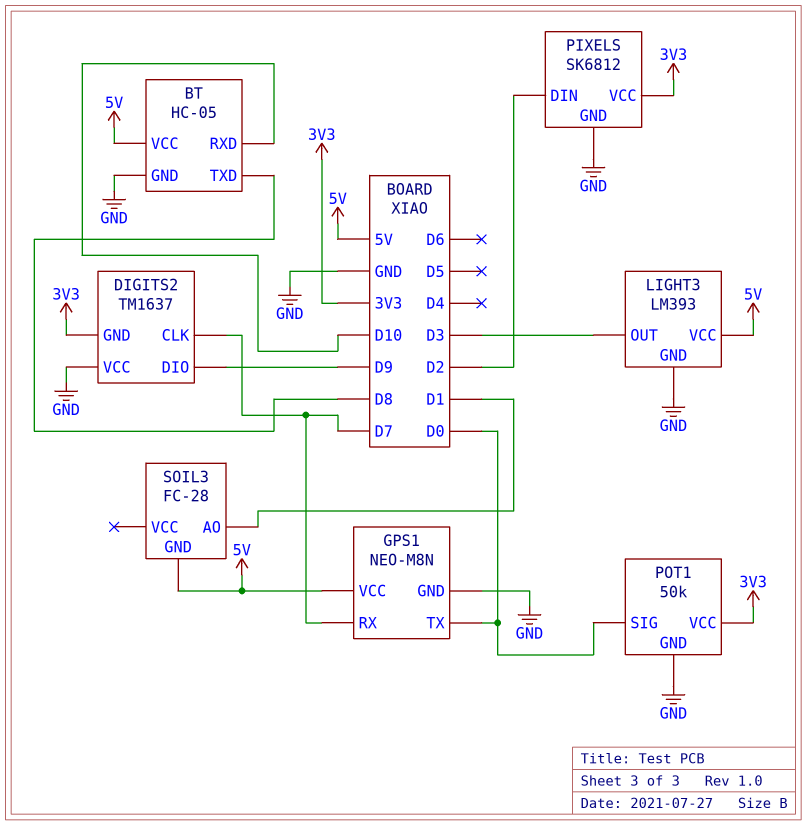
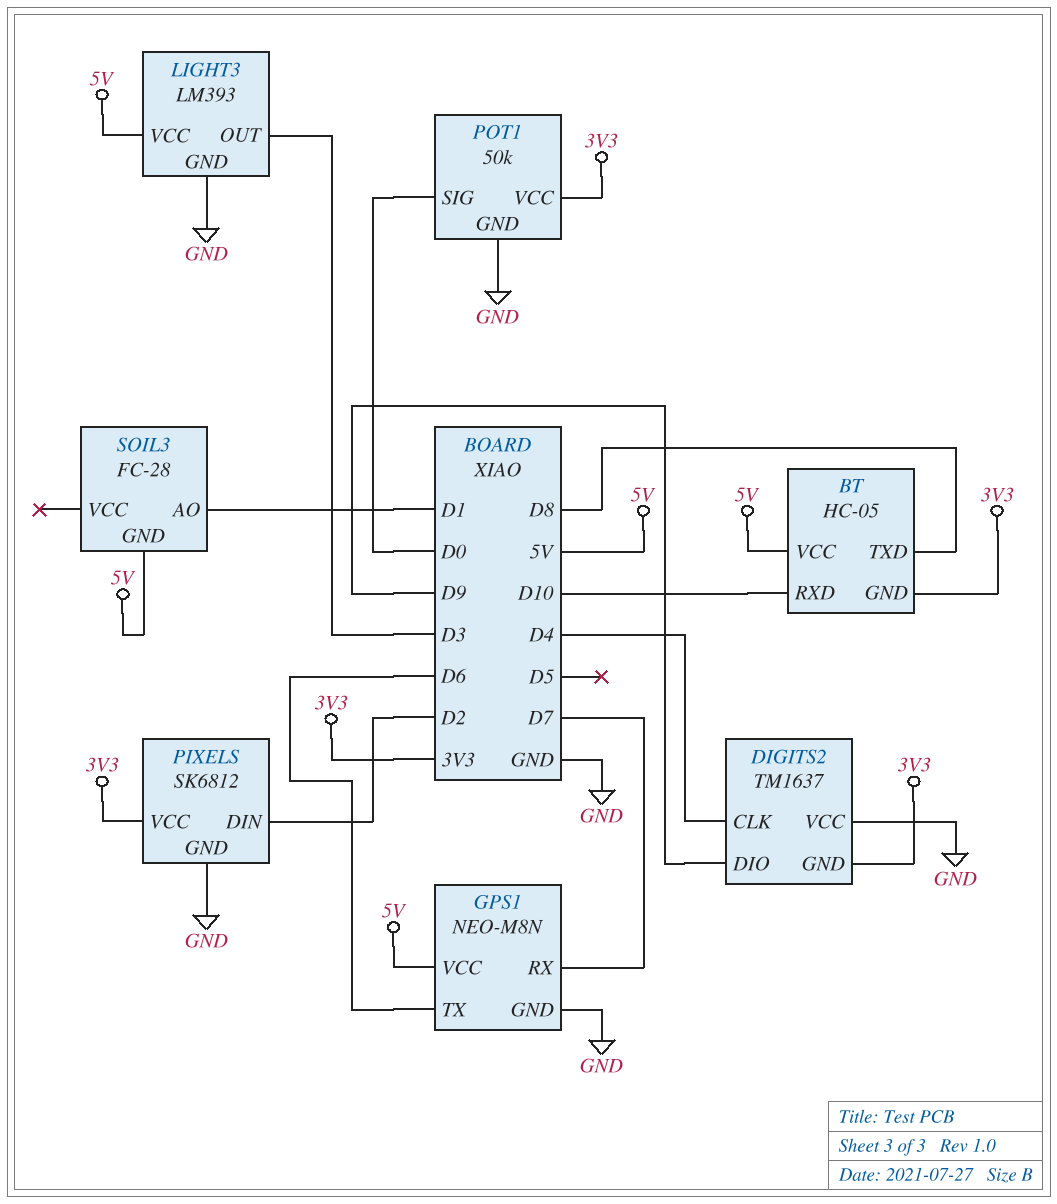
BT pin GND: GND -> 3V3
DIGITS2 pin CLK: D7 -> D4
GPS1 pin TX: D0 -> D6

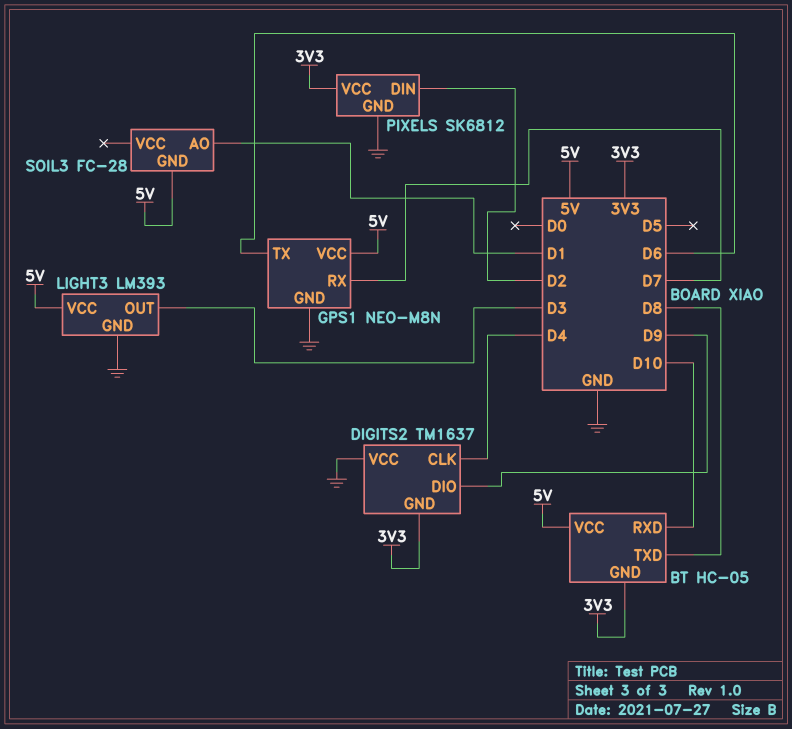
POT1: 50k -> none
POT1 pin GND: GND -> none
POT1 pin SIG: D0 -> none
POT1 pin VCC: 3V3 -> none

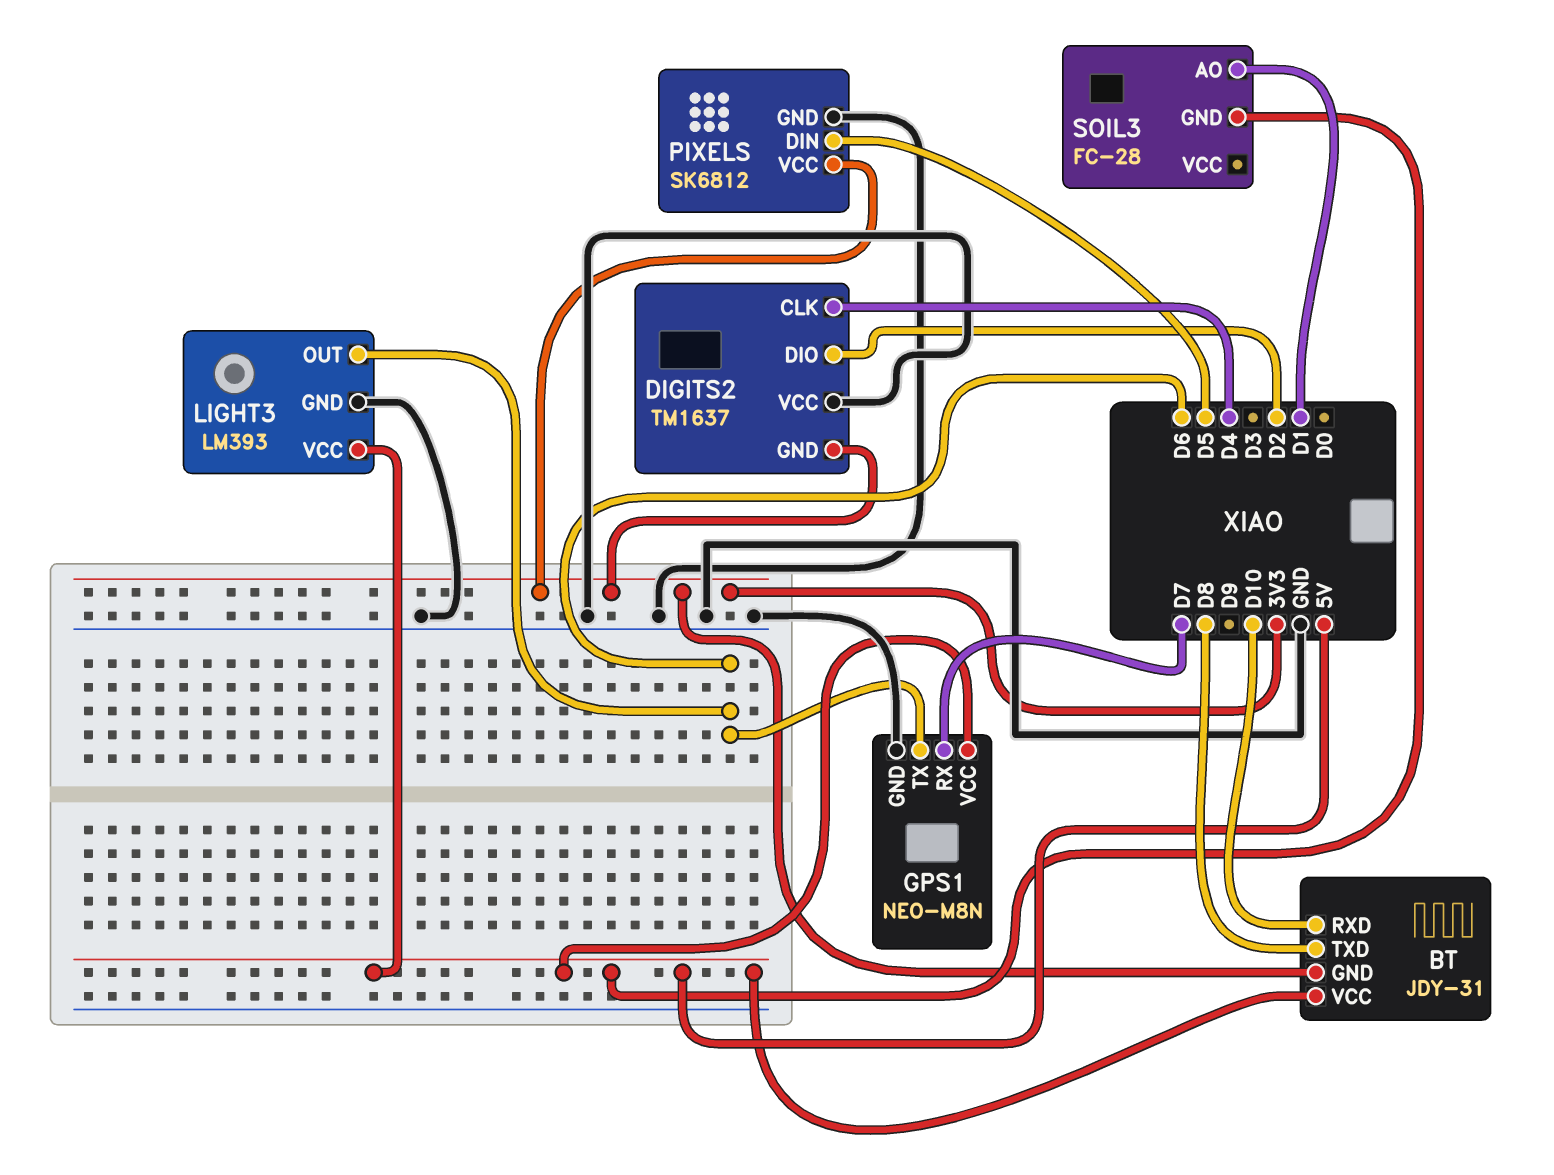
BT: HC-05 -> JDY-31
DIGITS2 pin DIO: D9 -> D2
LIGHT3 pin OUT: D3 -> D6
PIXELS pin DIN: D2 -> D5

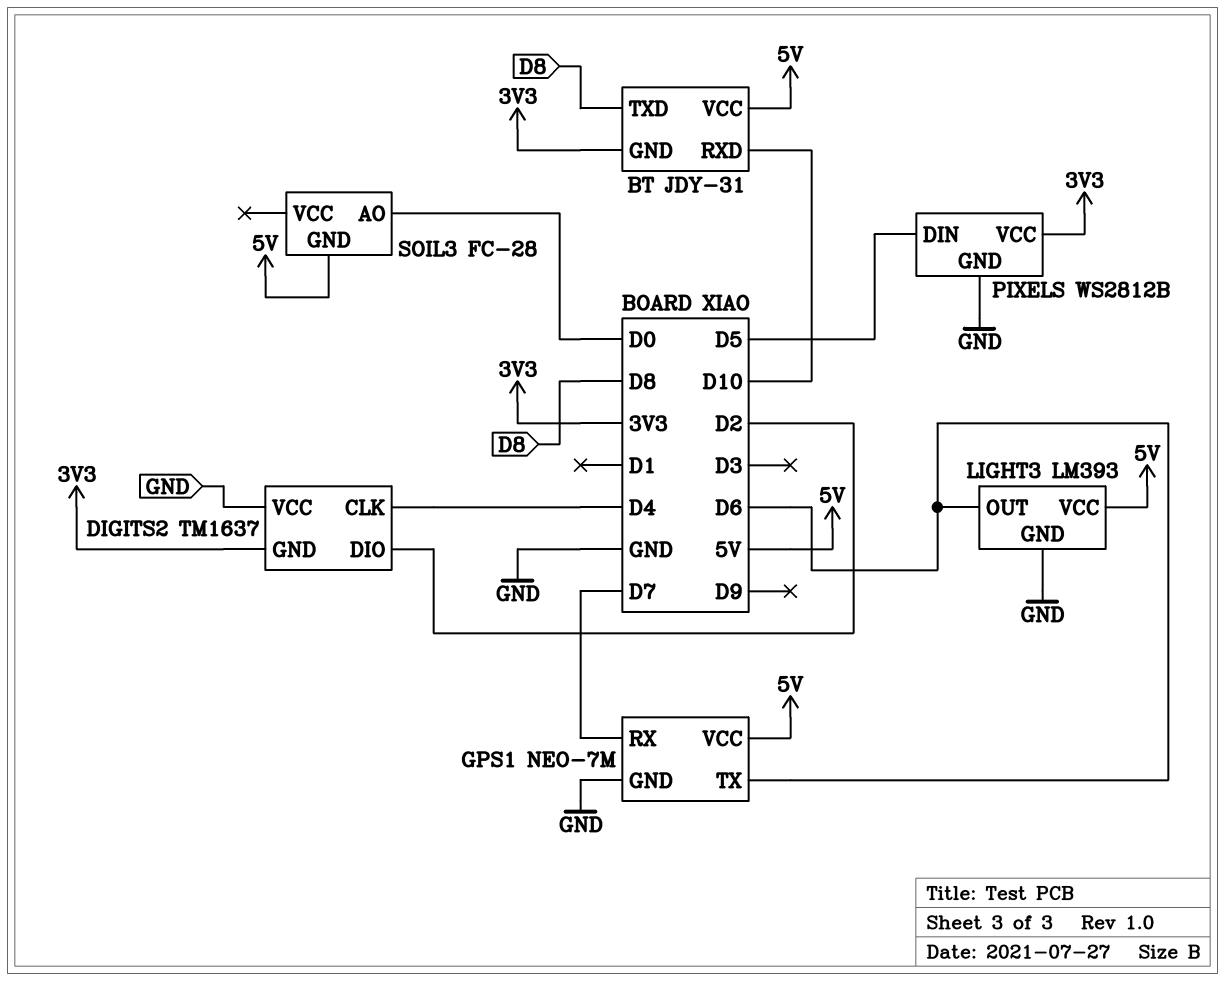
GPS1: NEO-M8N -> NEO-7M
PIXELS: SK6812 -> WS2812B
SOIL3 pin AO: D1 -> D0

